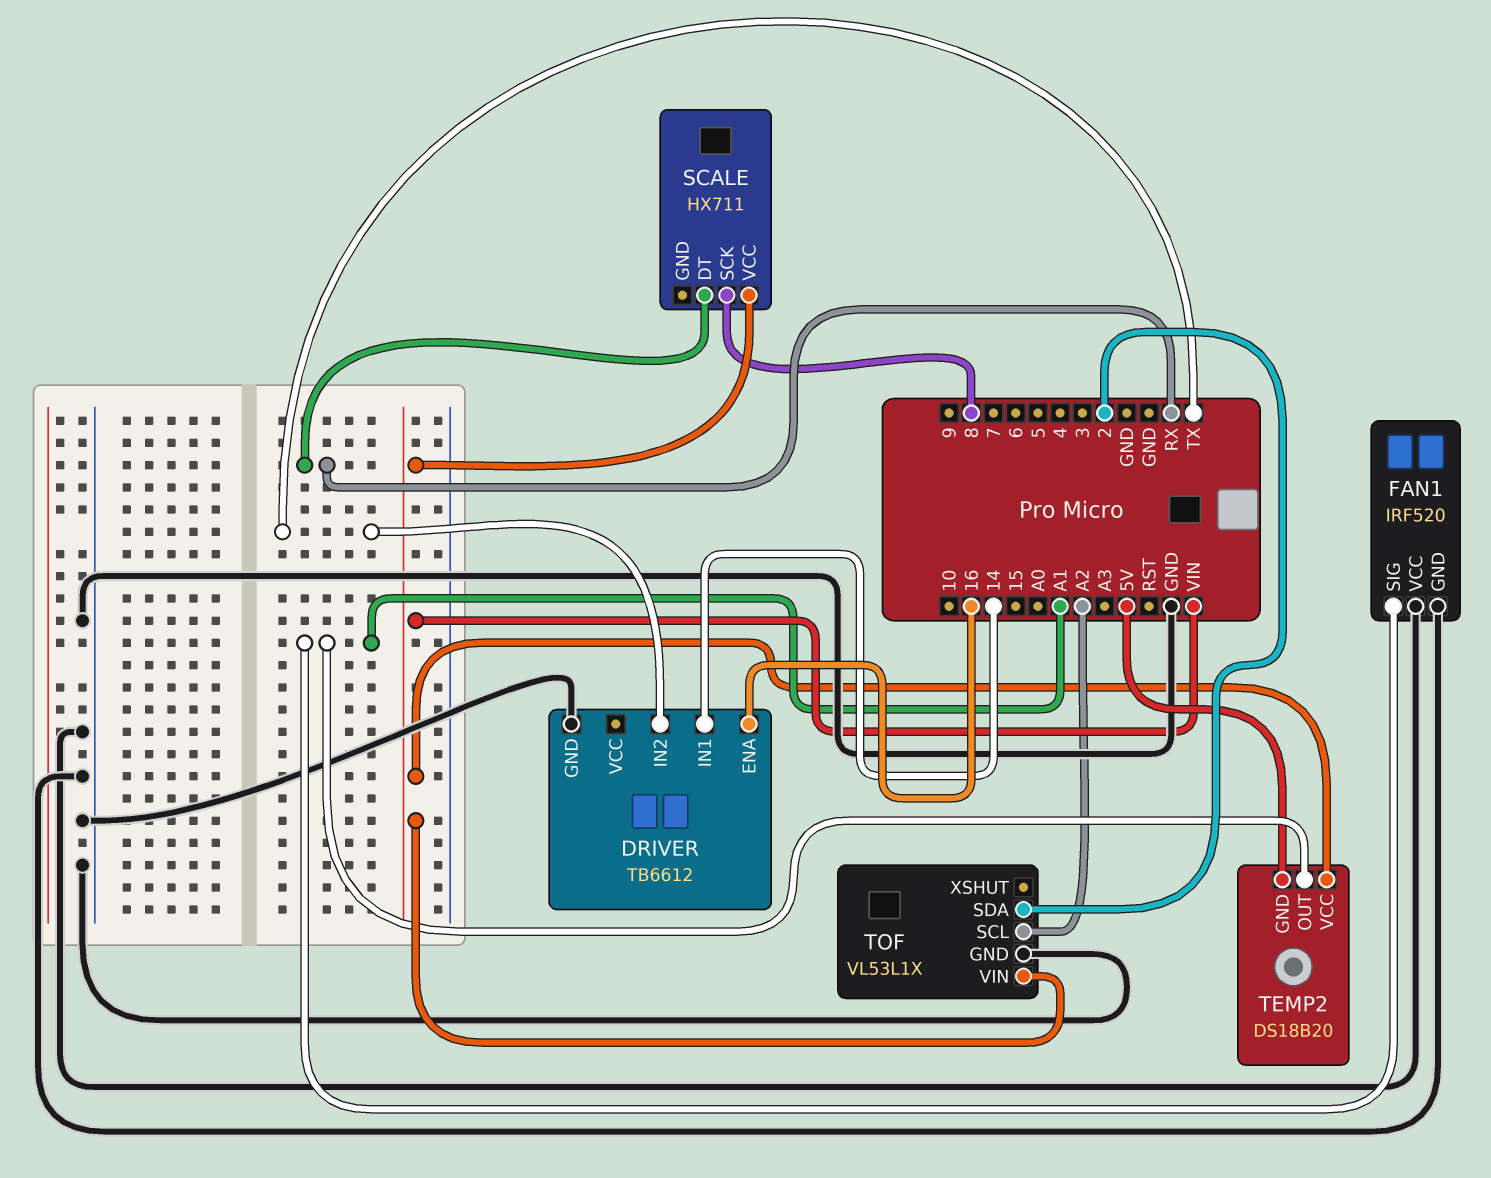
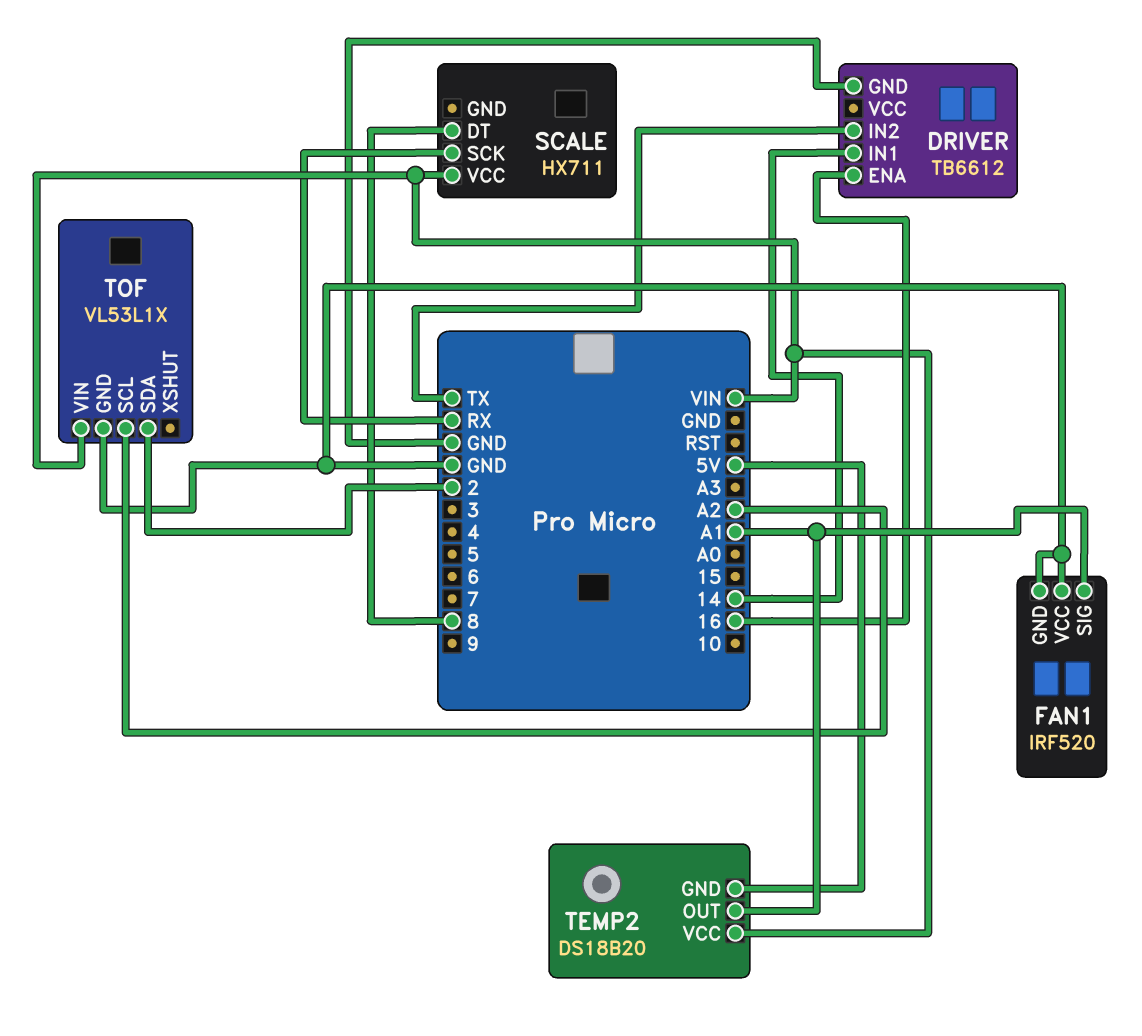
SCALE pin DT: RX -> 8
SCALE pin SCK: 8 -> RX

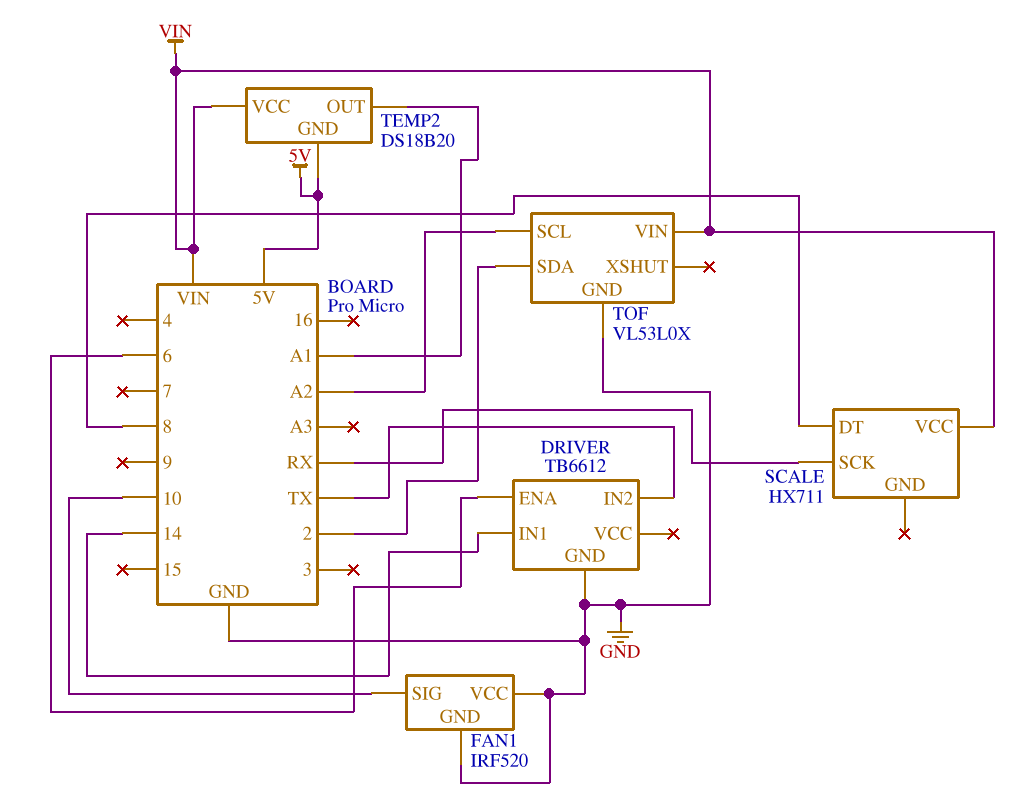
DRIVER pin ENA: 16 -> 6
FAN1 pin SIG: A1 -> 10
TOF: VL53L1X -> VL53L0X

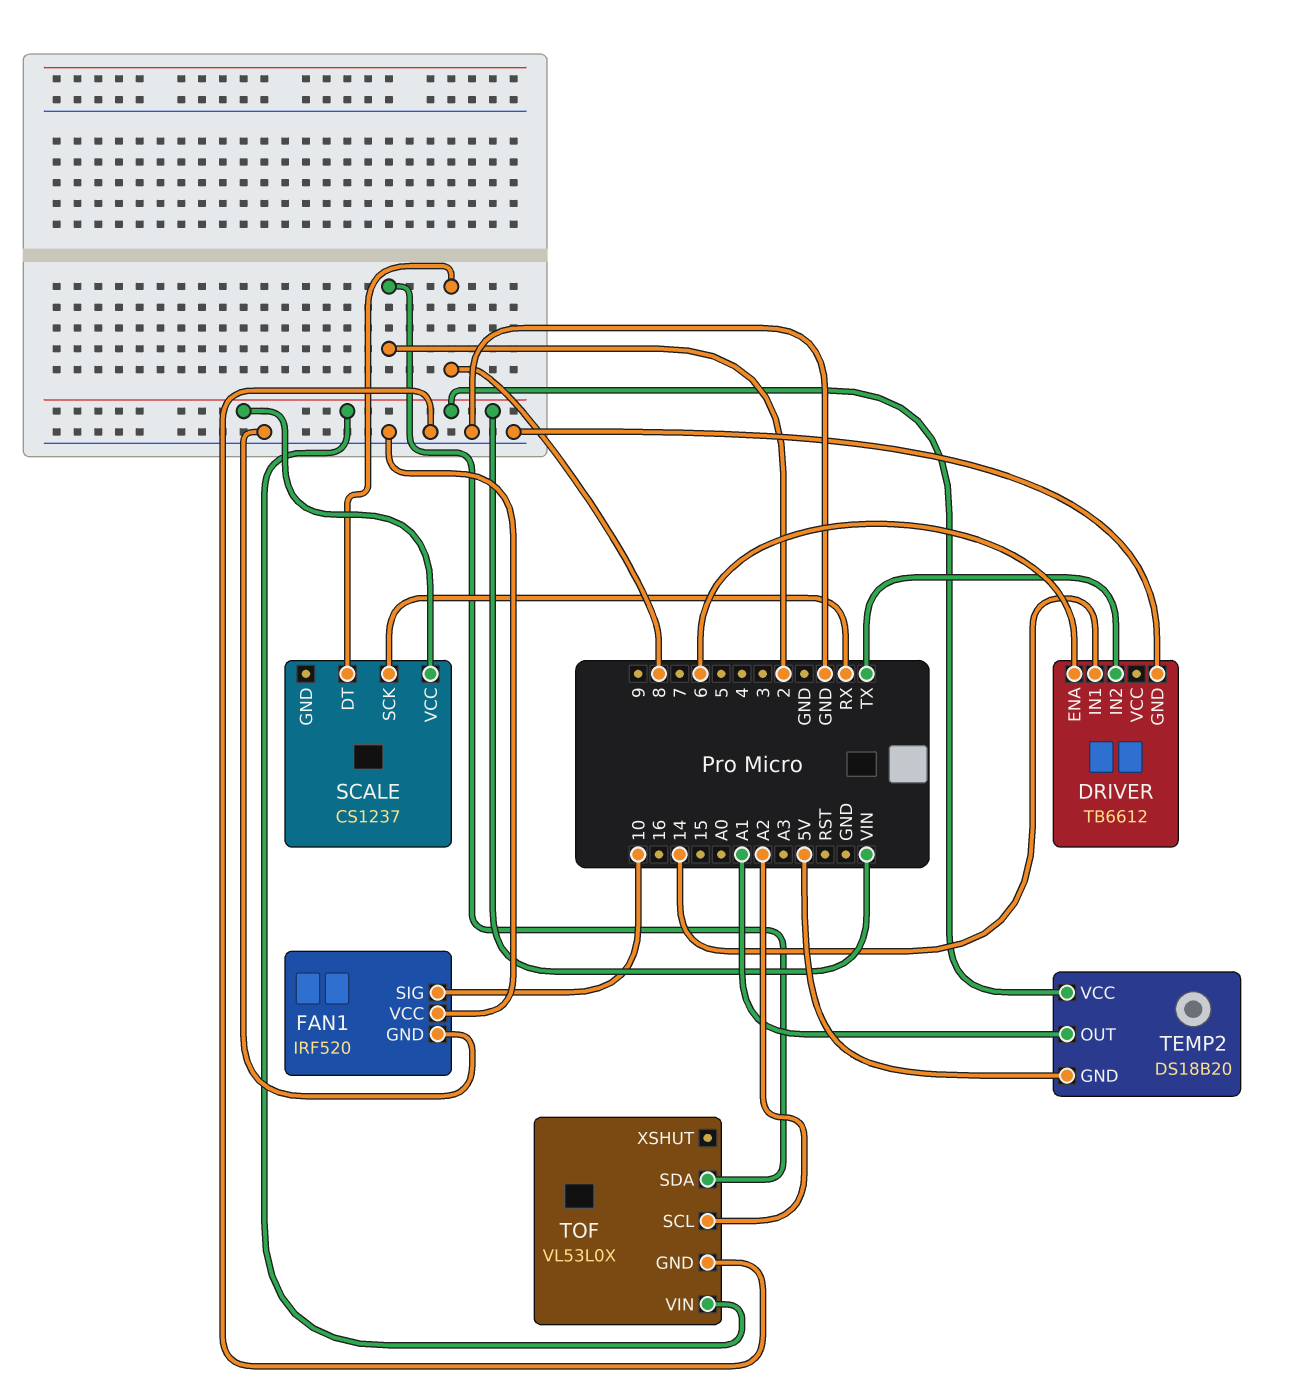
SCALE: HX711 -> CS1237

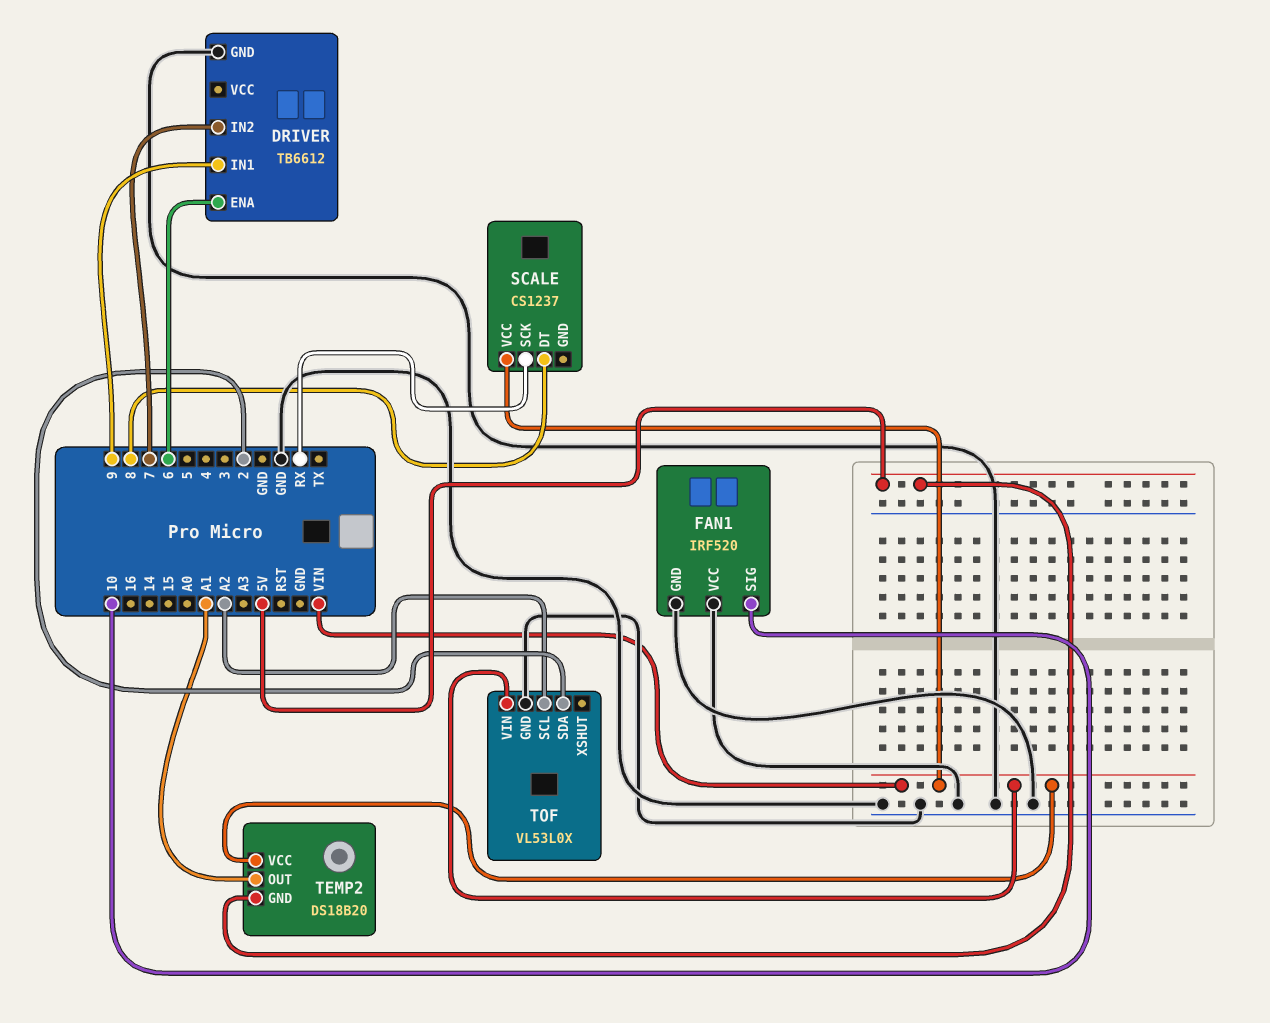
DRIVER pin IN1: 14 -> 9
DRIVER pin IN2: TX -> 7

